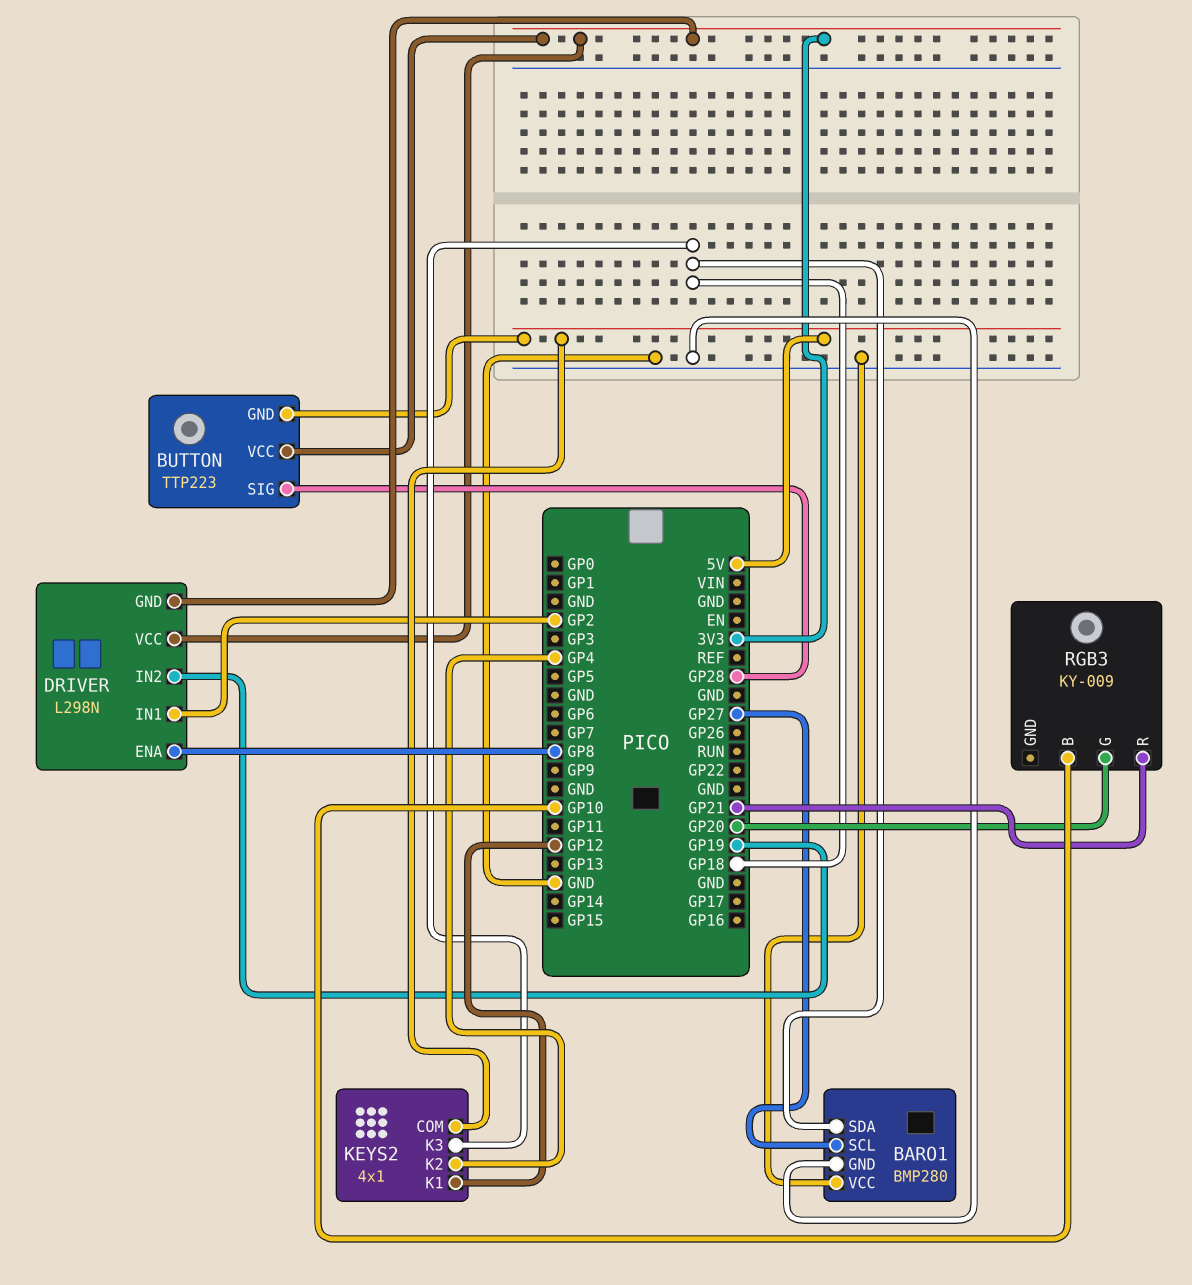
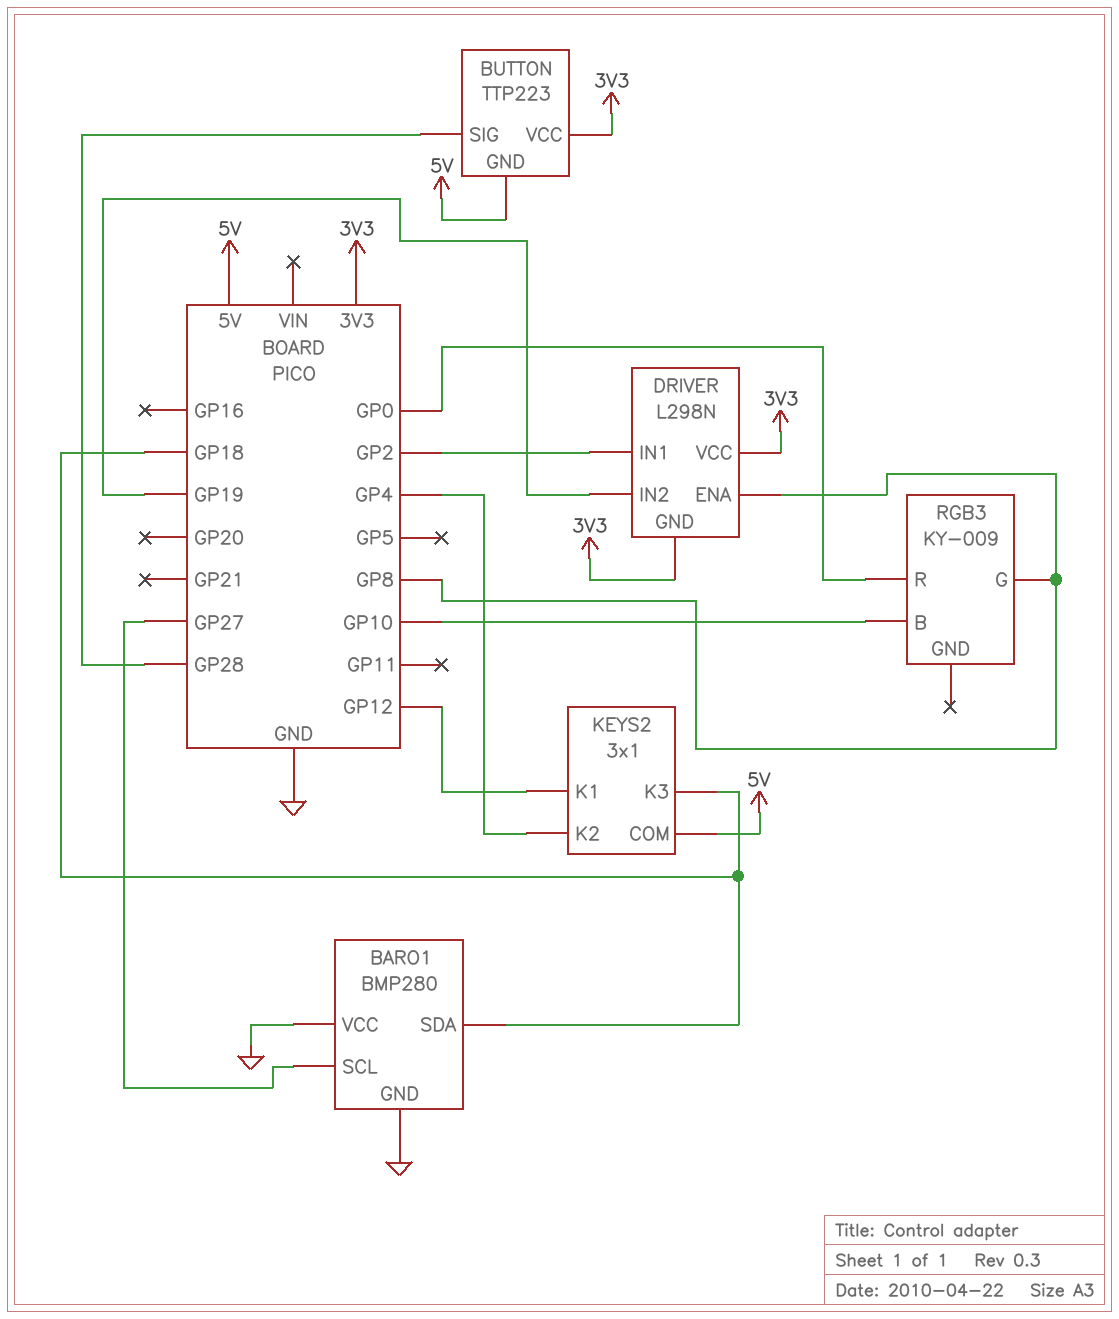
KEYS2: 4x1 -> 3x1
RGB3 pin G: GP20 -> GP8
RGB3 pin R: GP21 -> GP0

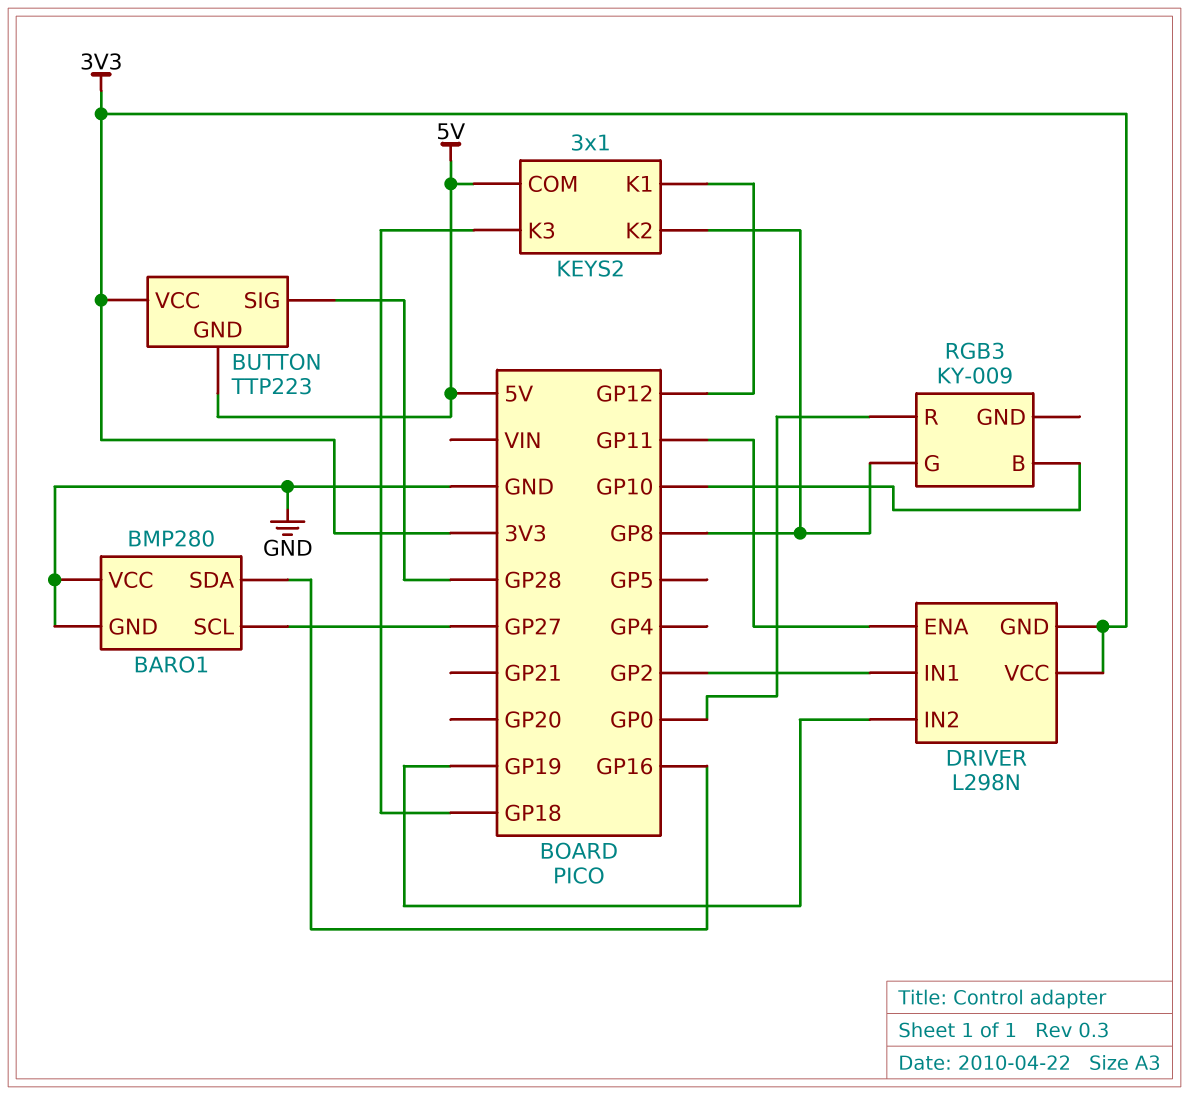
BARO1 pin SDA: GP18 -> GP16
DRIVER pin ENA: GP8 -> GP11
KEYS2 pin K2: GP4 -> GP8

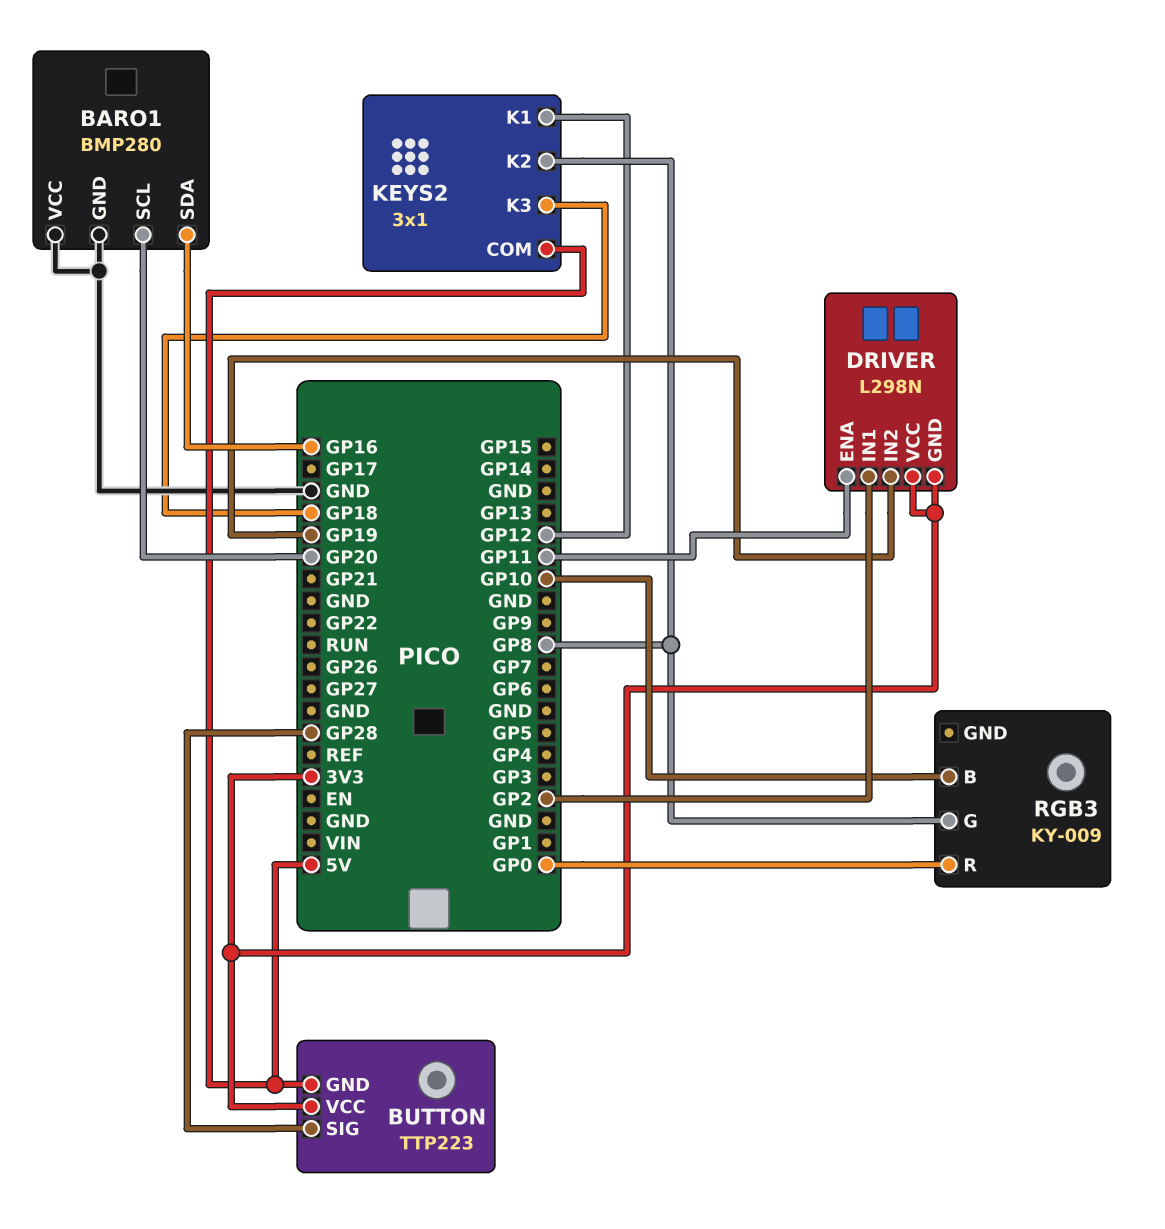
BARO1 pin SCL: GP27 -> GP20

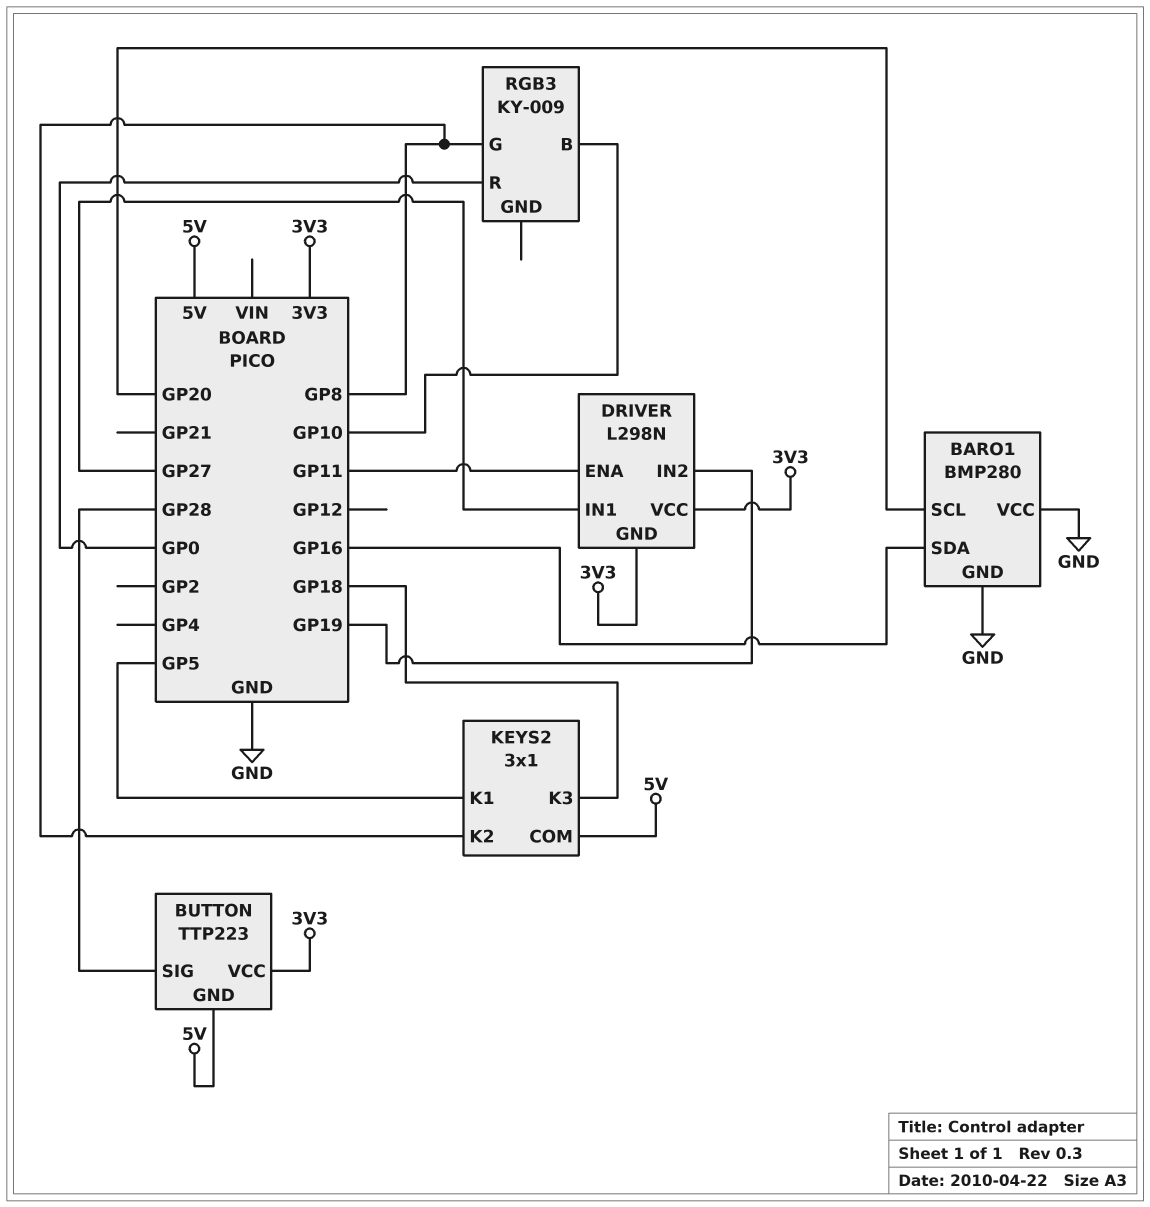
DRIVER pin IN1: GP2 -> GP27
KEYS2 pin K1: GP12 -> GP5

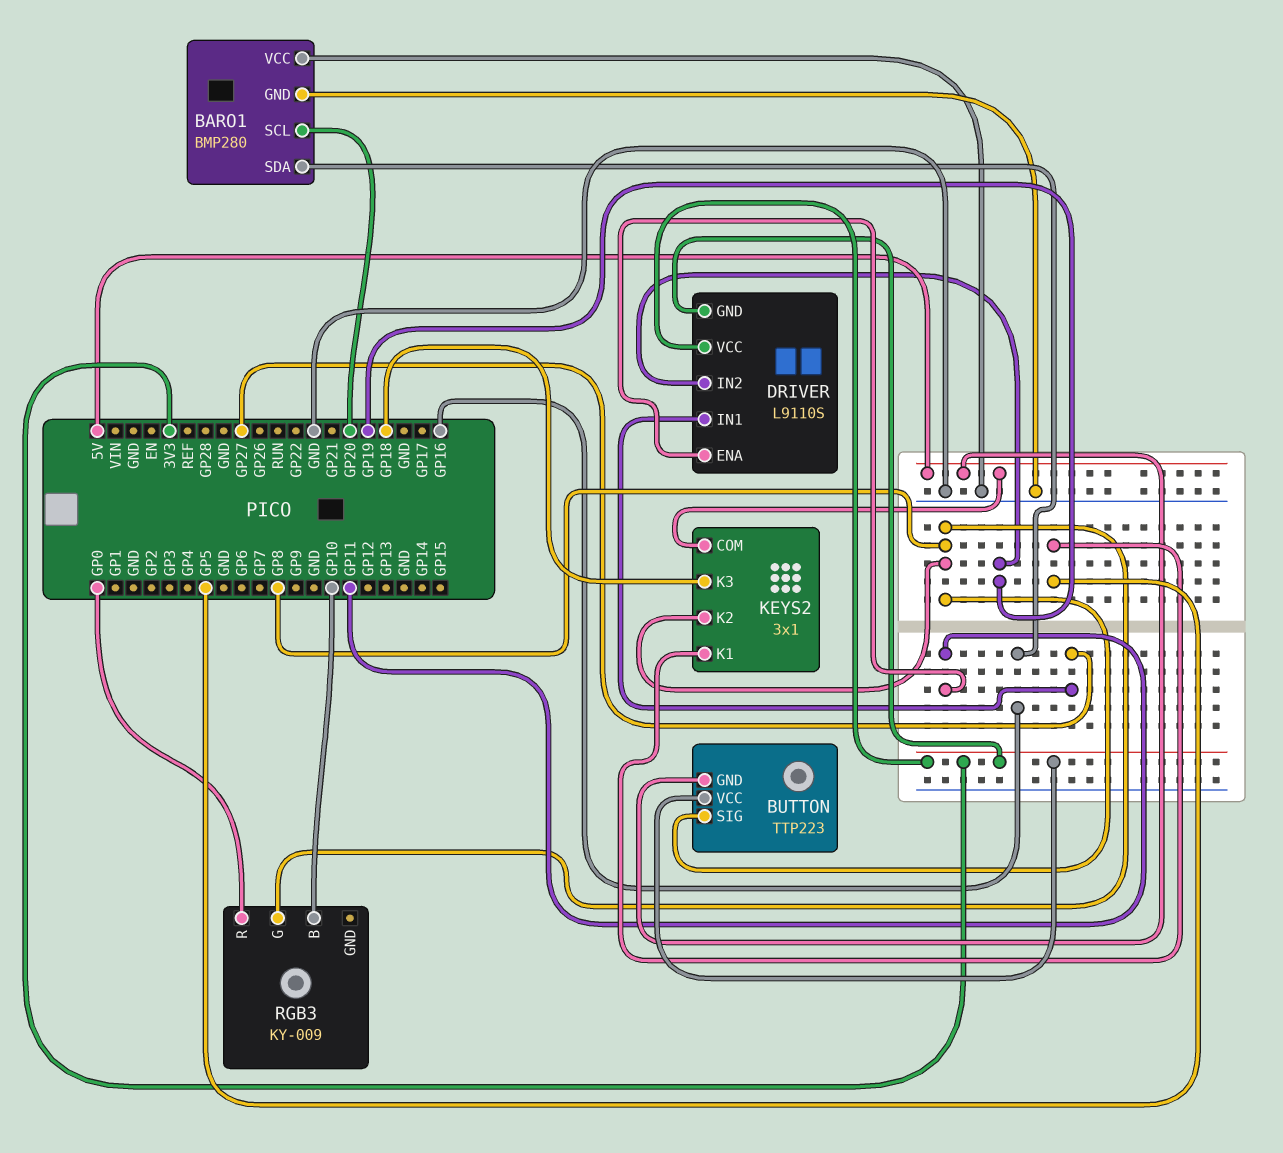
BUTTON pin SIG: GP28 -> GP8
DRIVER: L298N -> L9110S

